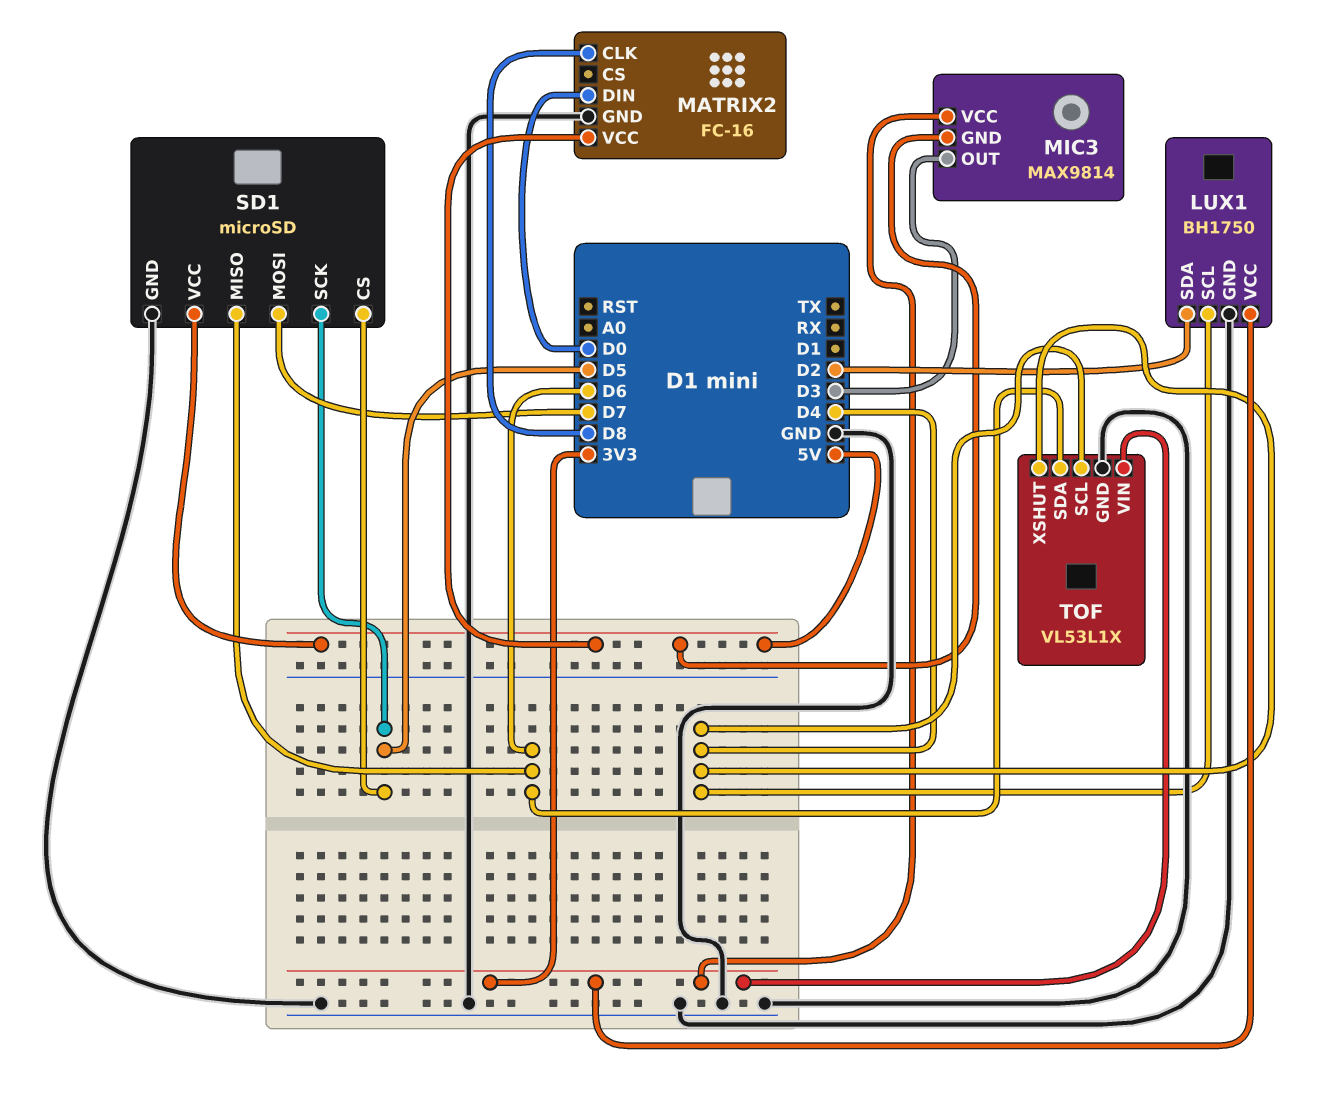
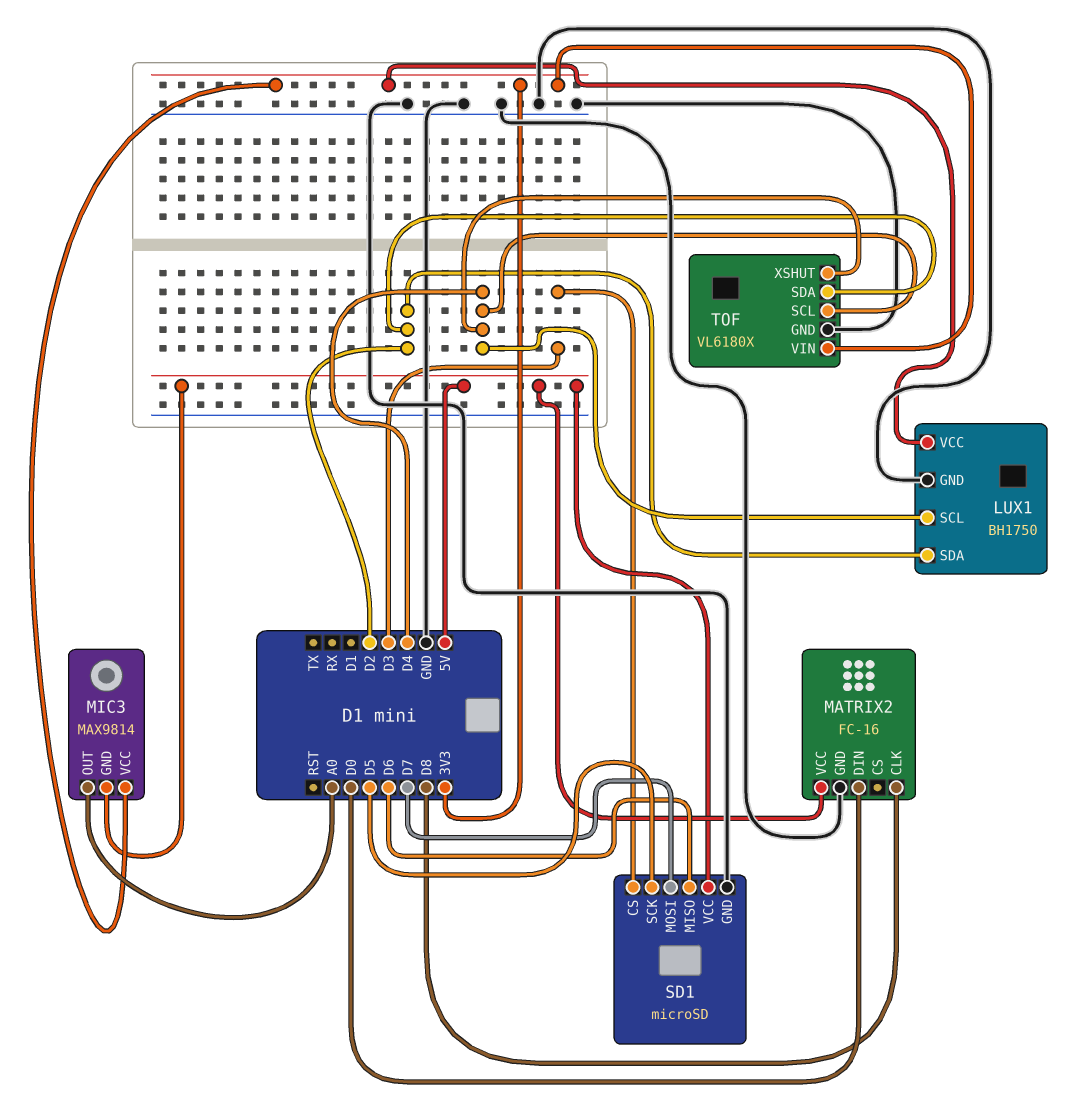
MIC3 pin OUT: D3 -> A0
SD1 pin CS: D5 -> D3
TOF: VL53L1X -> VL6180X
TOF pin SDA: D6 -> D2

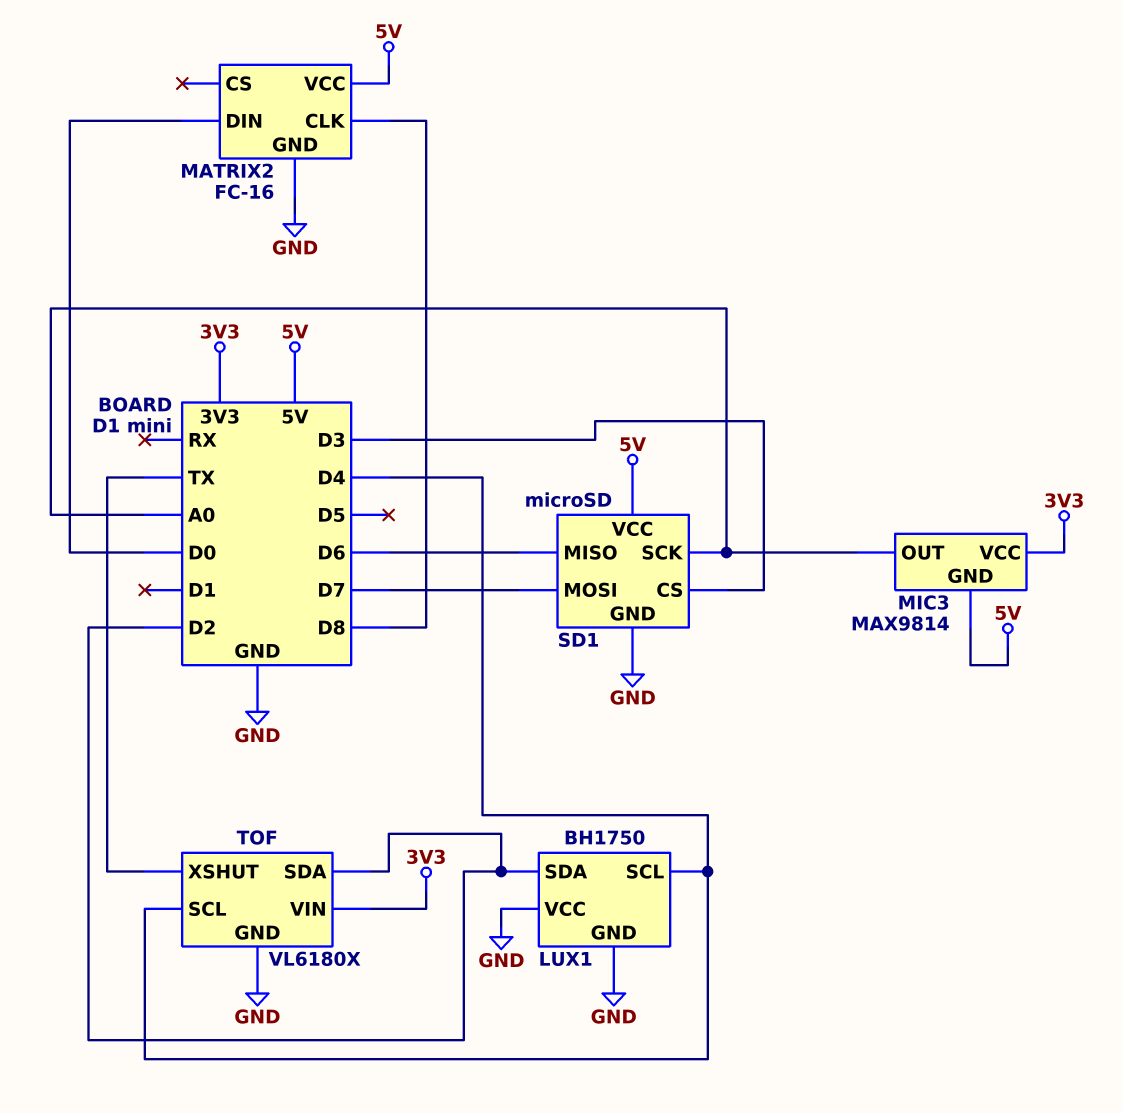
LUX1 pin VCC: 3V3 -> GND
SD1 pin SCK: D5 -> A0
TOF pin XSHUT: D4 -> TX

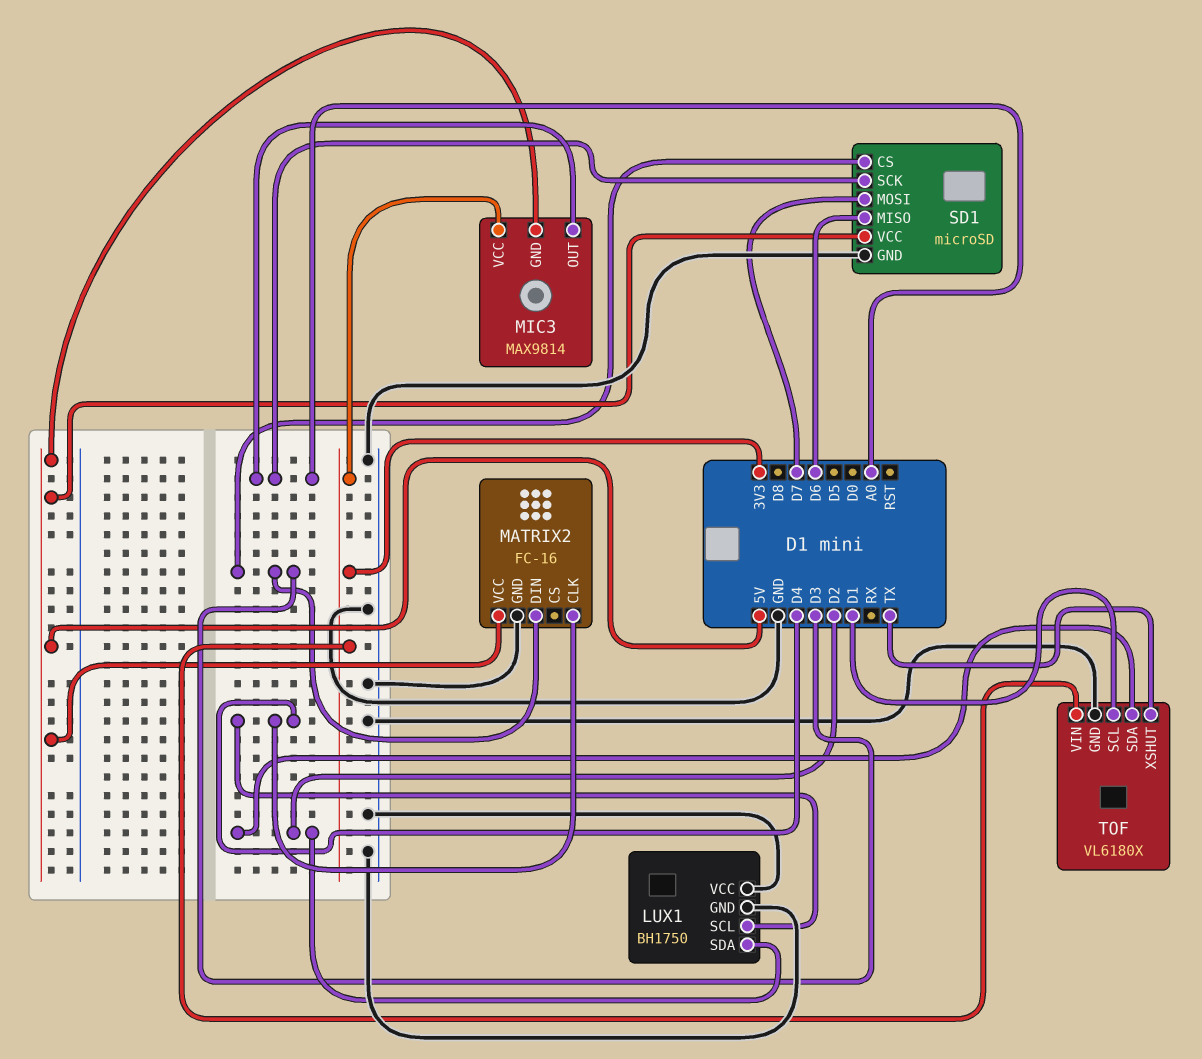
MATRIX2 pin CLK: D8 -> D4
MATRIX2 pin DIN: D0 -> D3
TOF pin SCL: D4 -> D1

